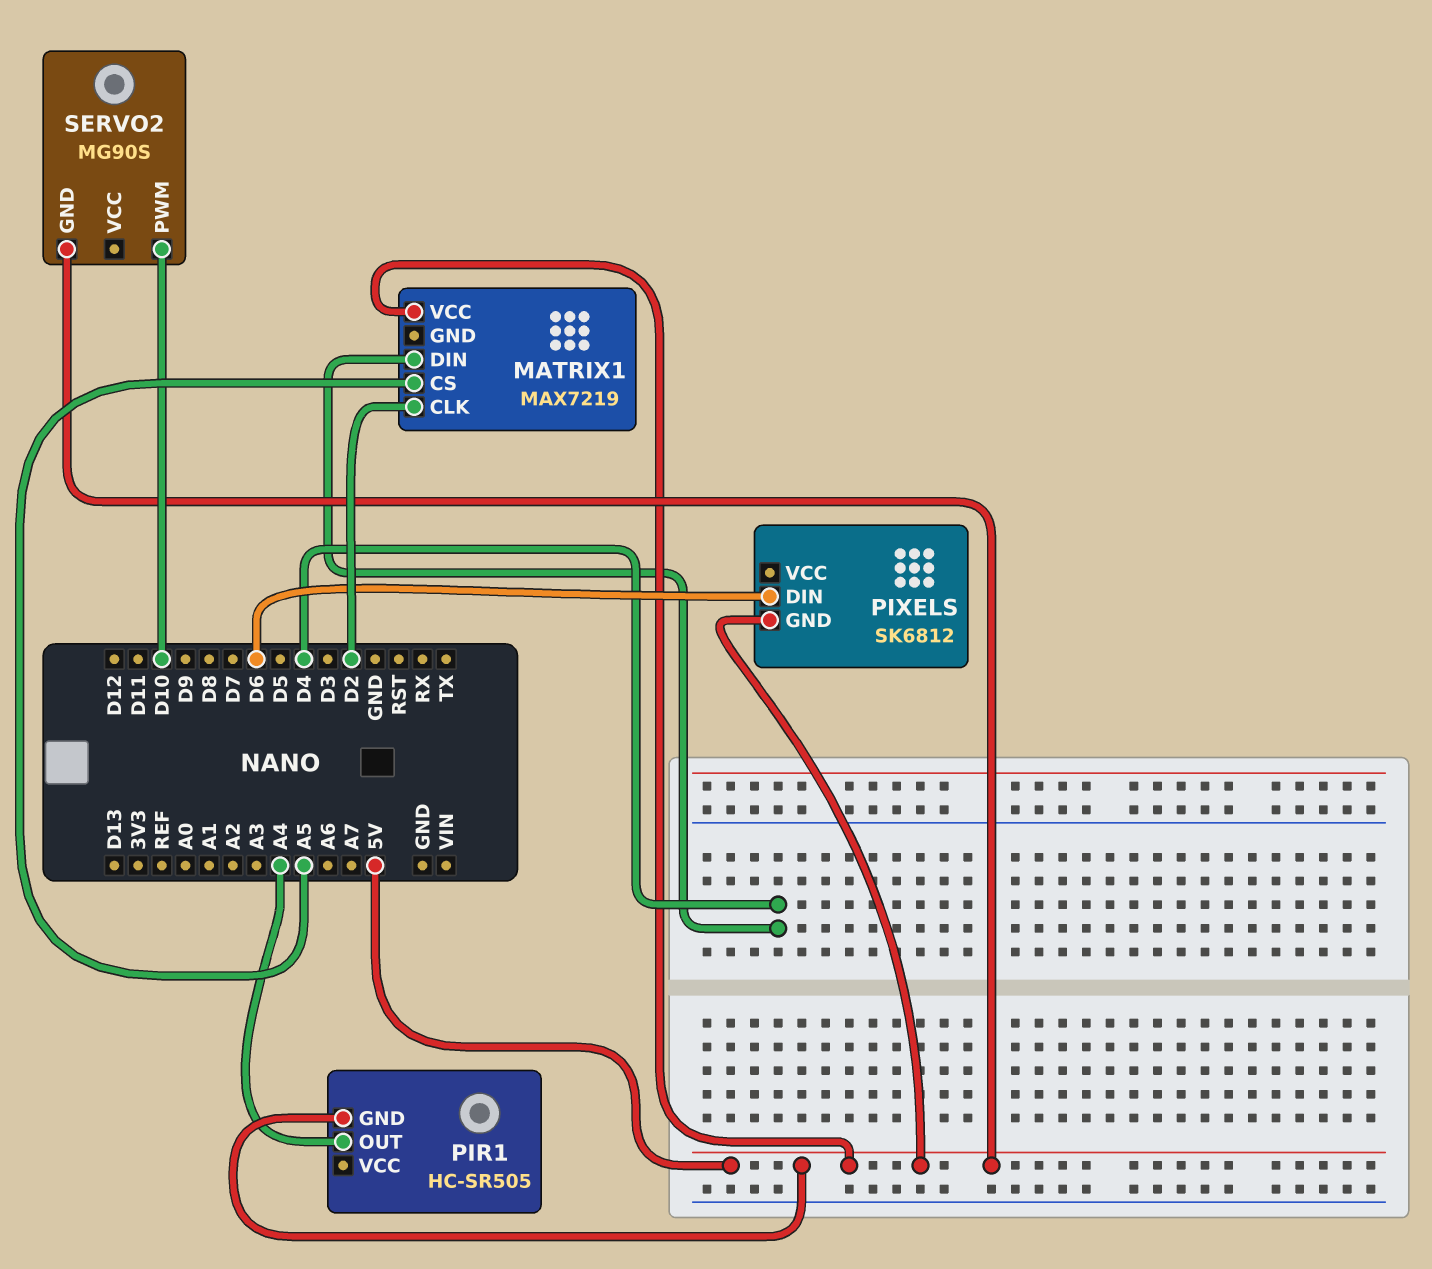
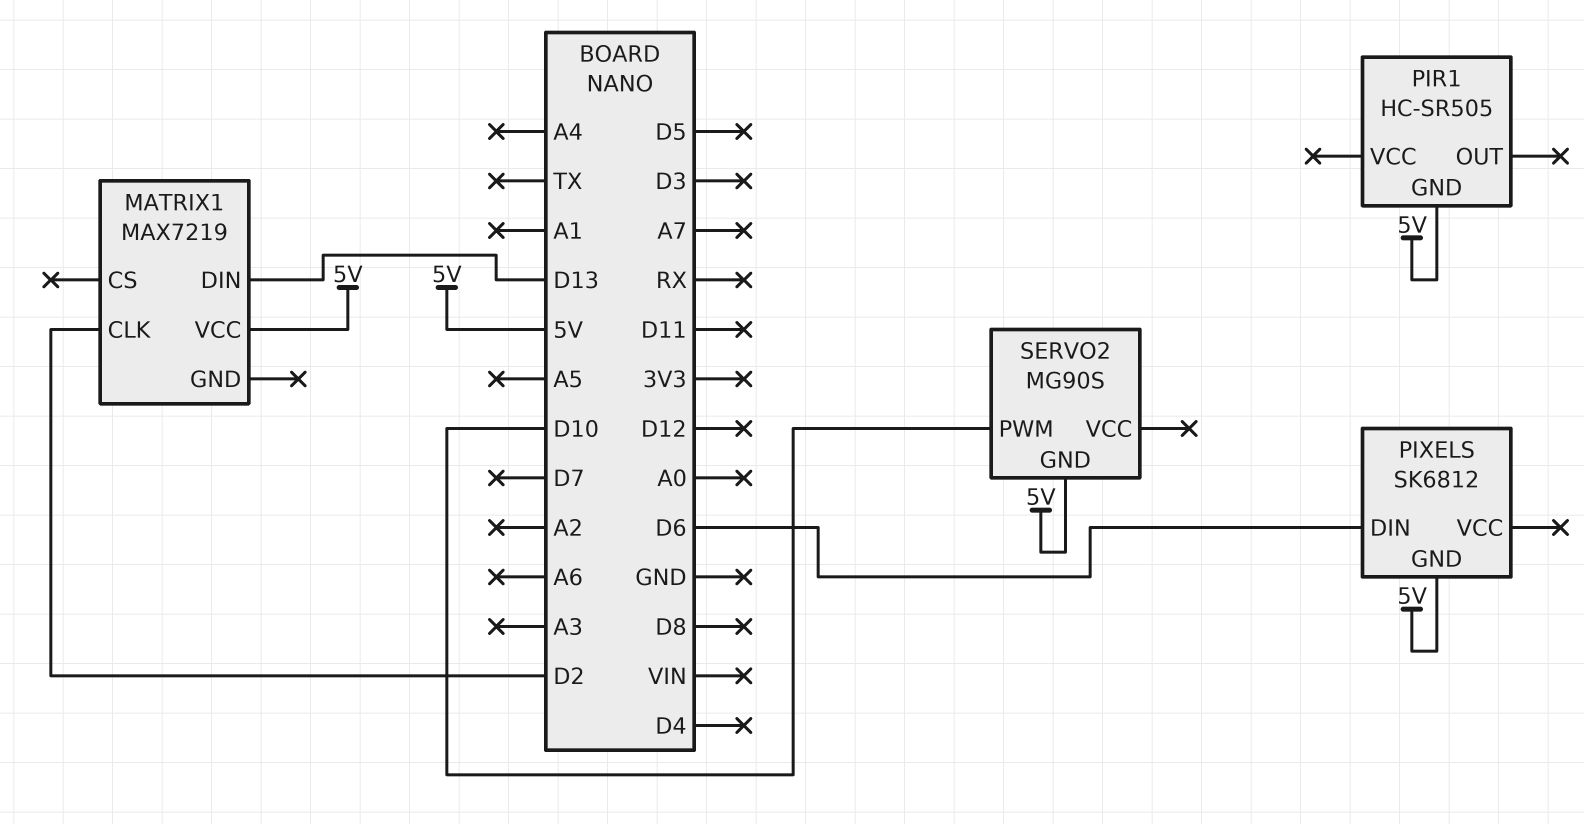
MATRIX1 pin CS: A5 -> none
MATRIX1 pin DIN: D4 -> D13
PIR1 pin OUT: A4 -> none

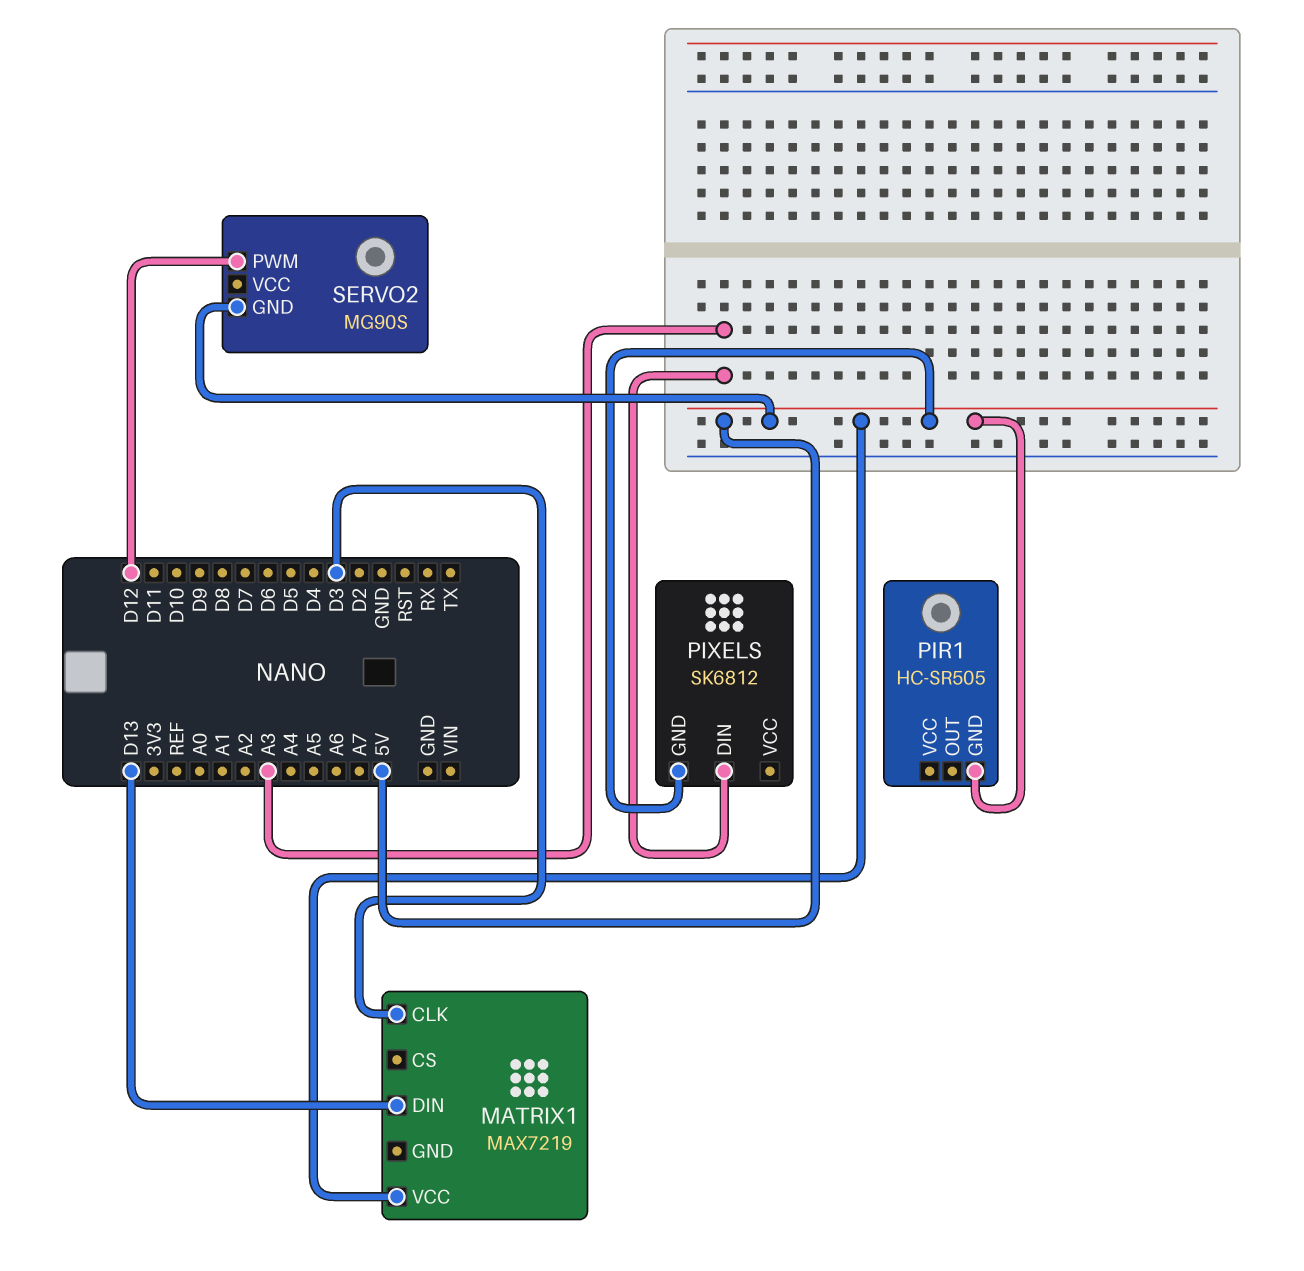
MATRIX1 pin CLK: D2 -> D3
PIXELS pin DIN: D6 -> A3
SERVO2 pin PWM: D10 -> D12

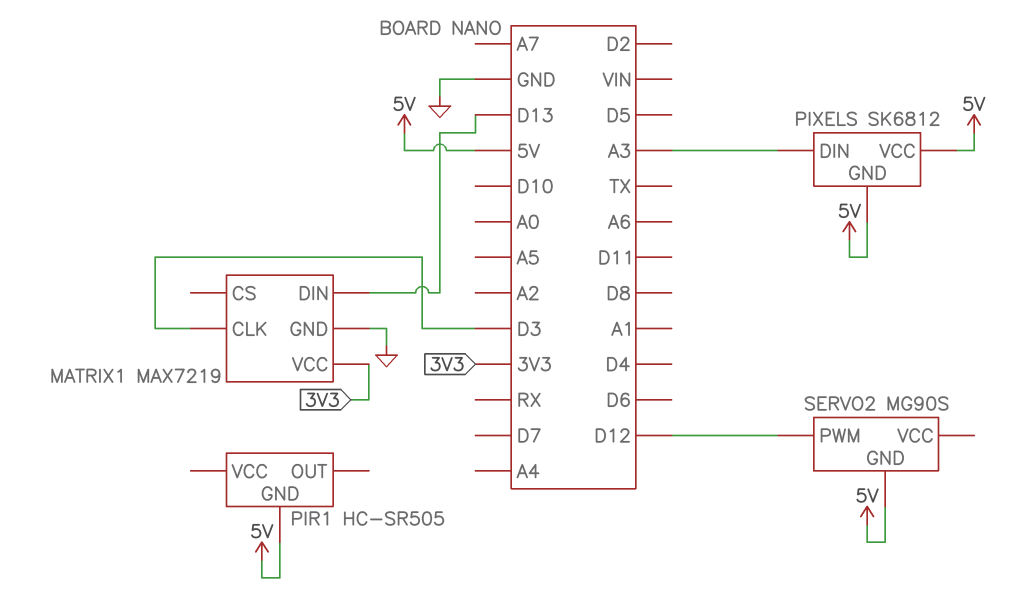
MATRIX1 pin GND: none -> GND
MATRIX1 pin VCC: 5V -> 3V3
PIXELS pin VCC: none -> 5V

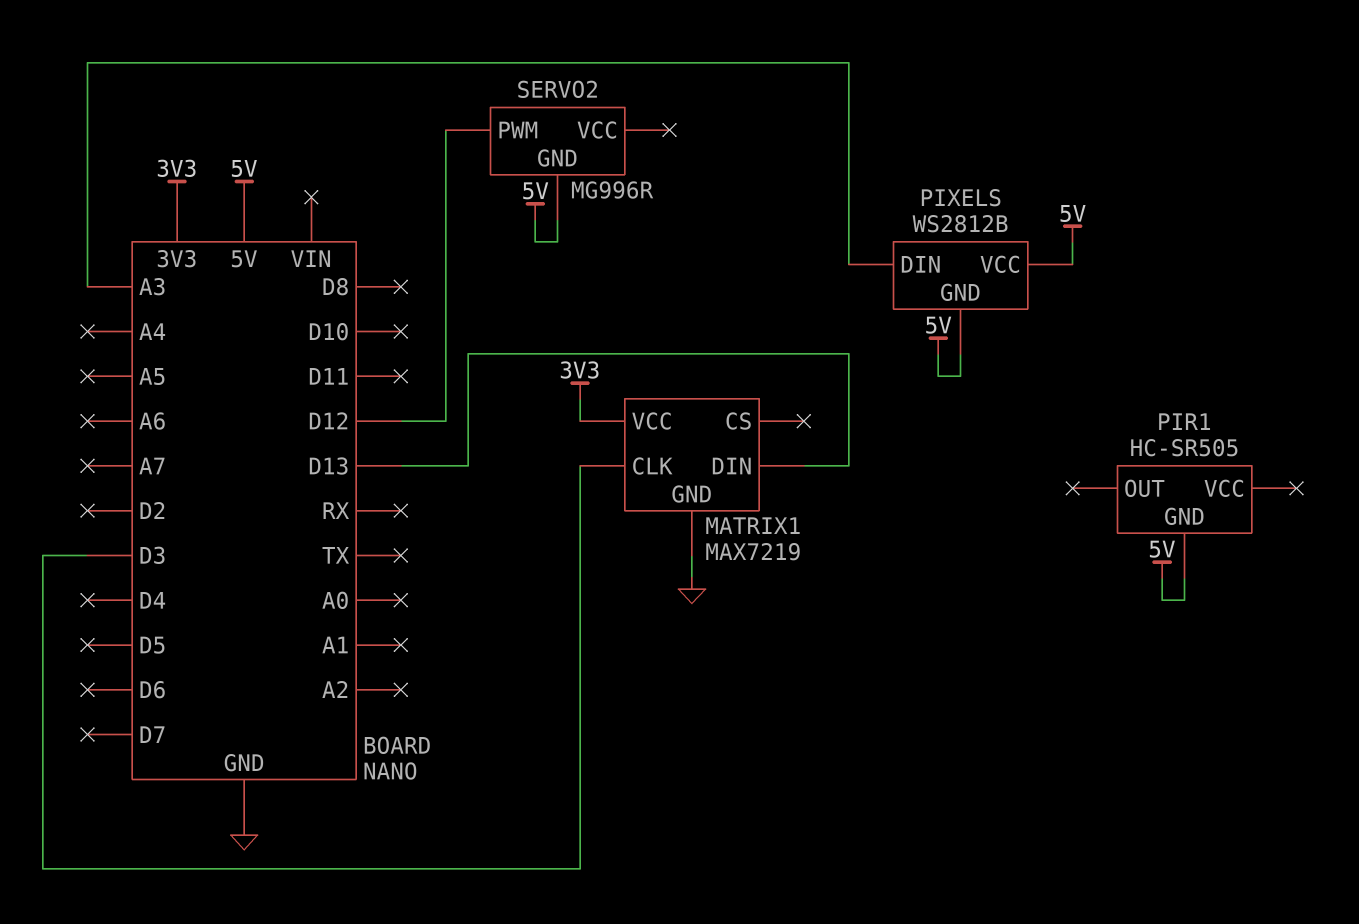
PIXELS: SK6812 -> WS2812B
SERVO2: MG90S -> MG996R

